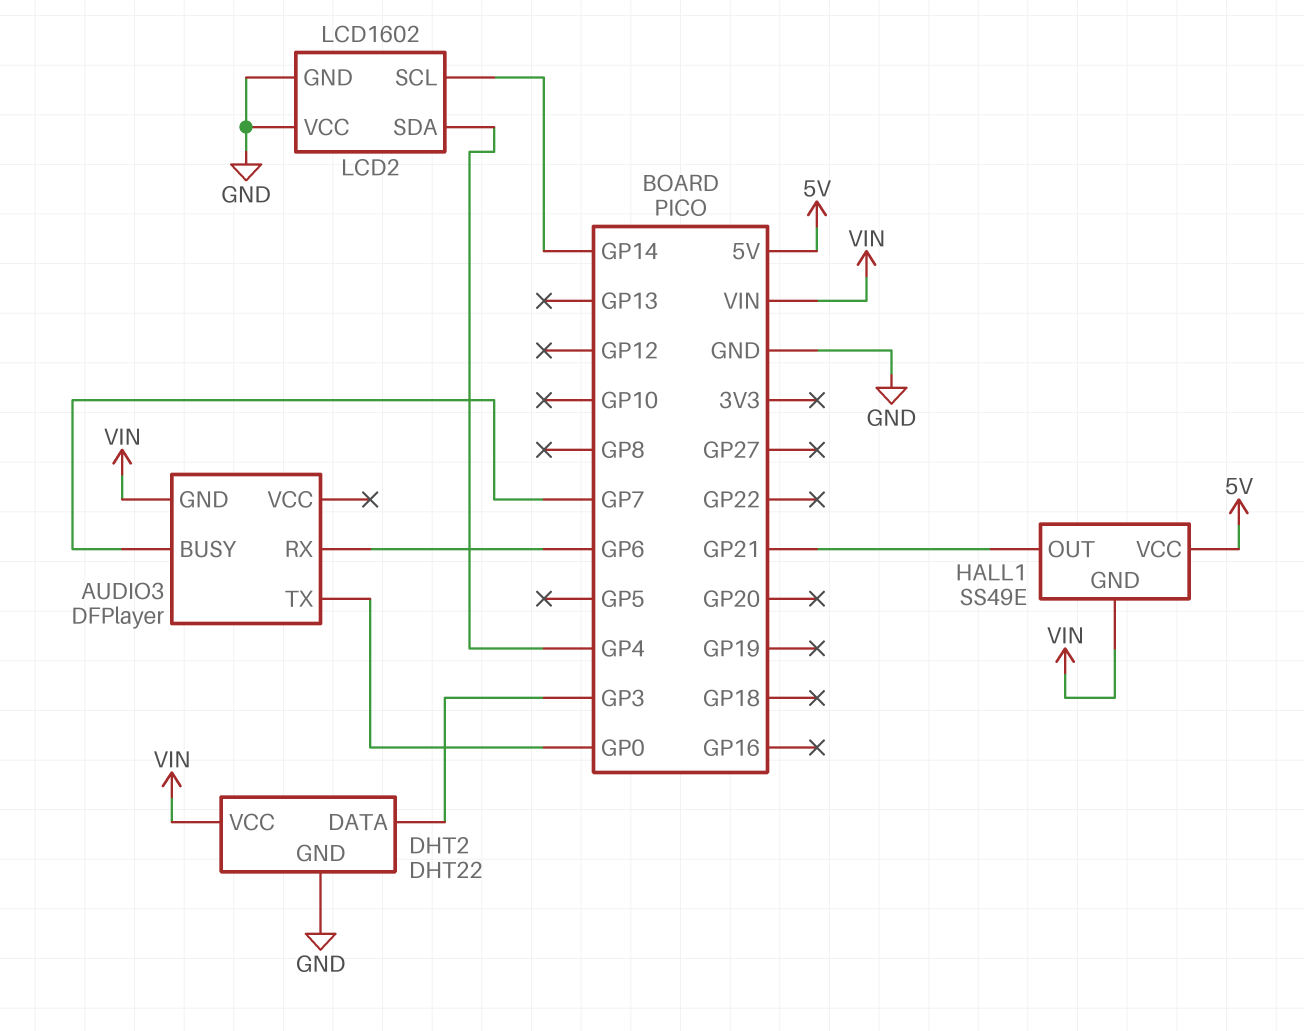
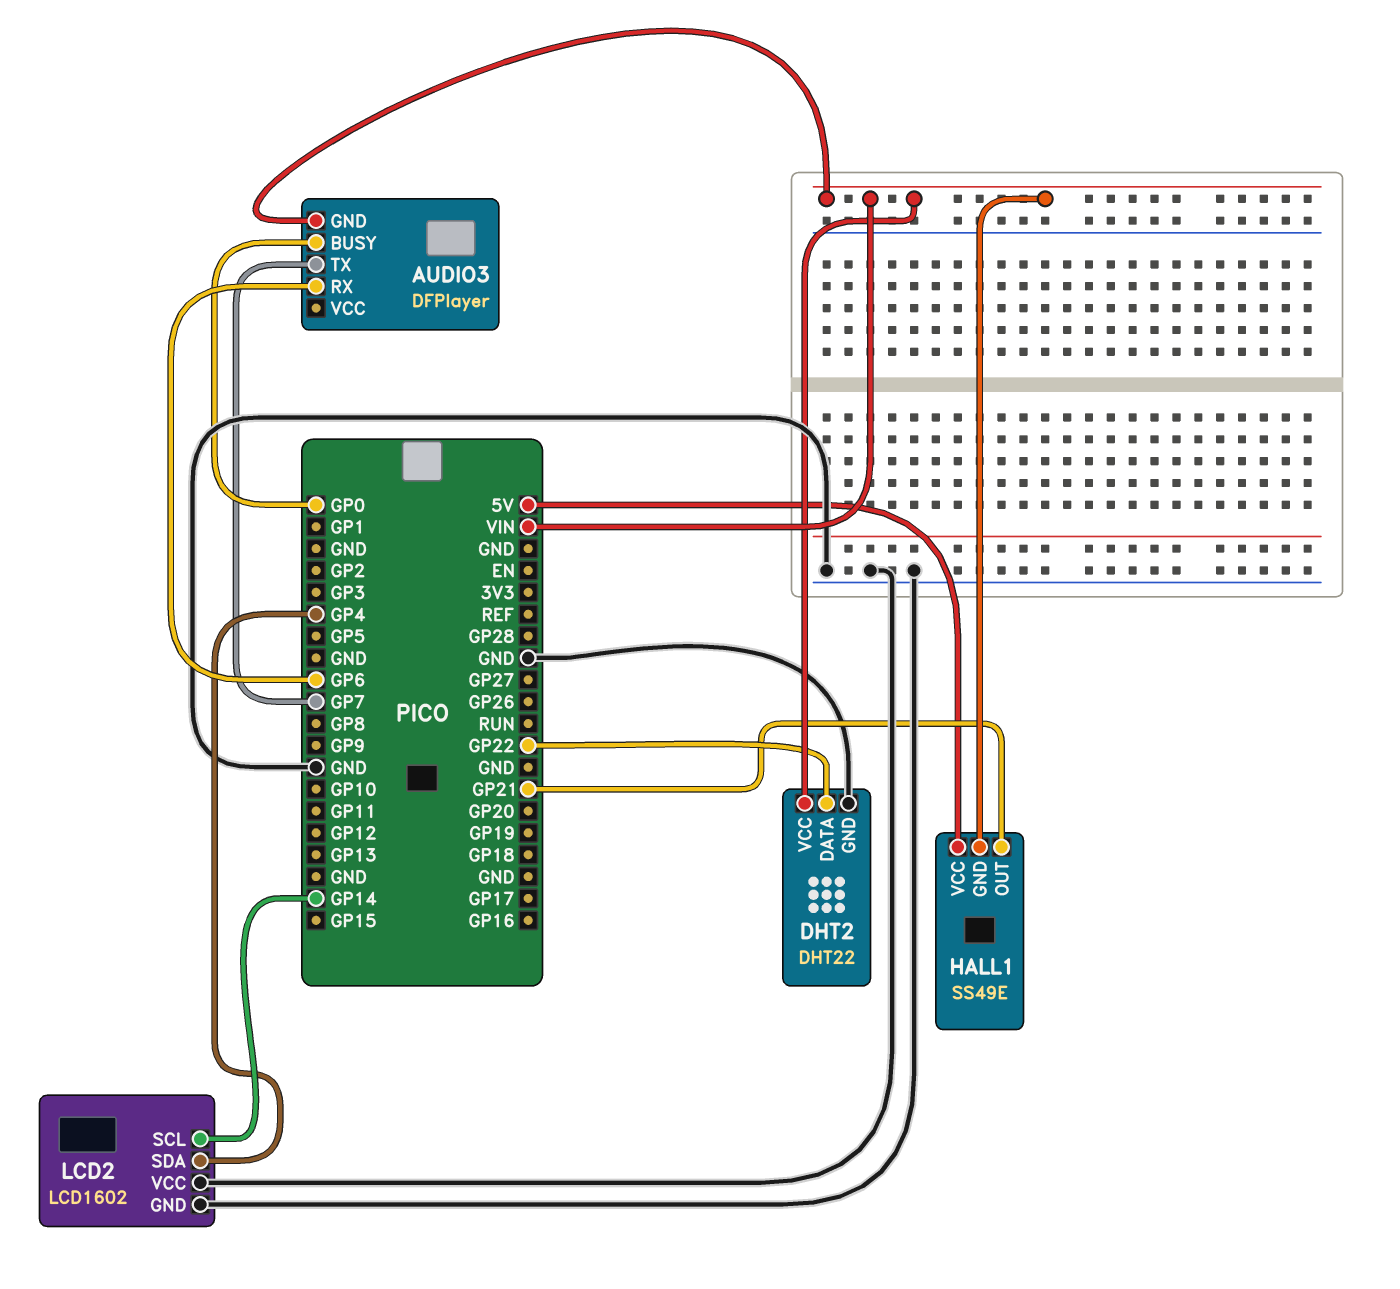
AUDIO3 pin BUSY: GP7 -> GP0
AUDIO3 pin TX: GP0 -> GP7
DHT2 pin DATA: GP3 -> GP22

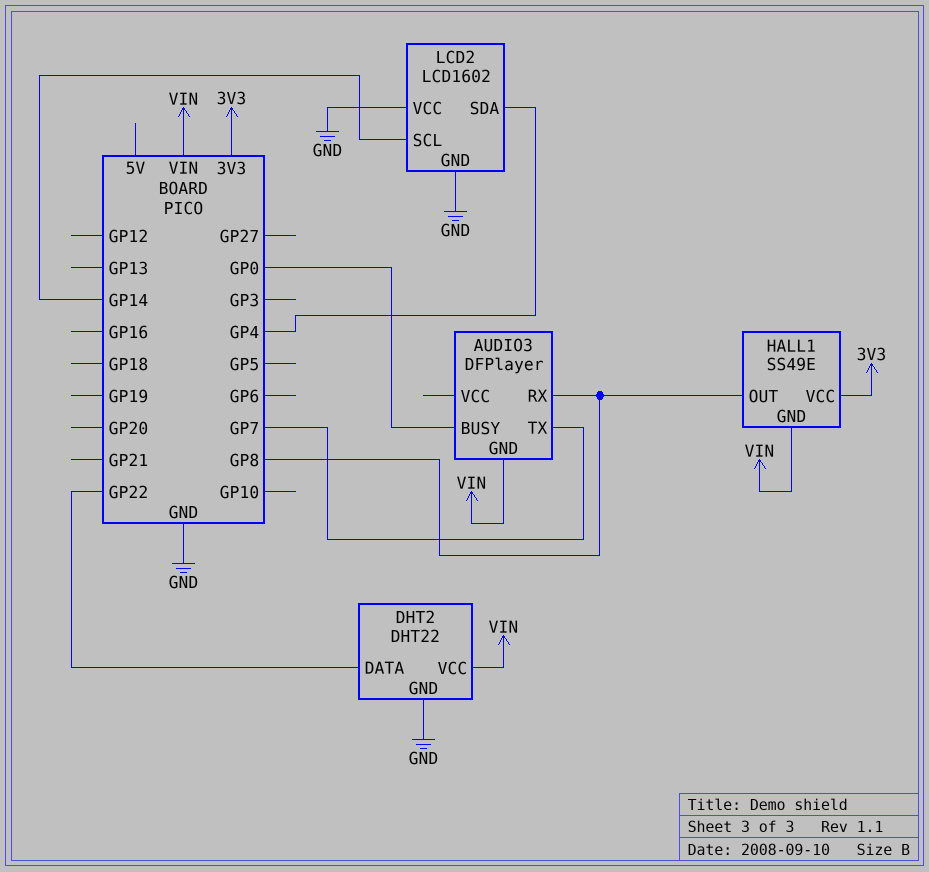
AUDIO3 pin RX: GP6 -> GP8
HALL1 pin OUT: GP21 -> GP8
HALL1 pin VCC: 5V -> 3V3

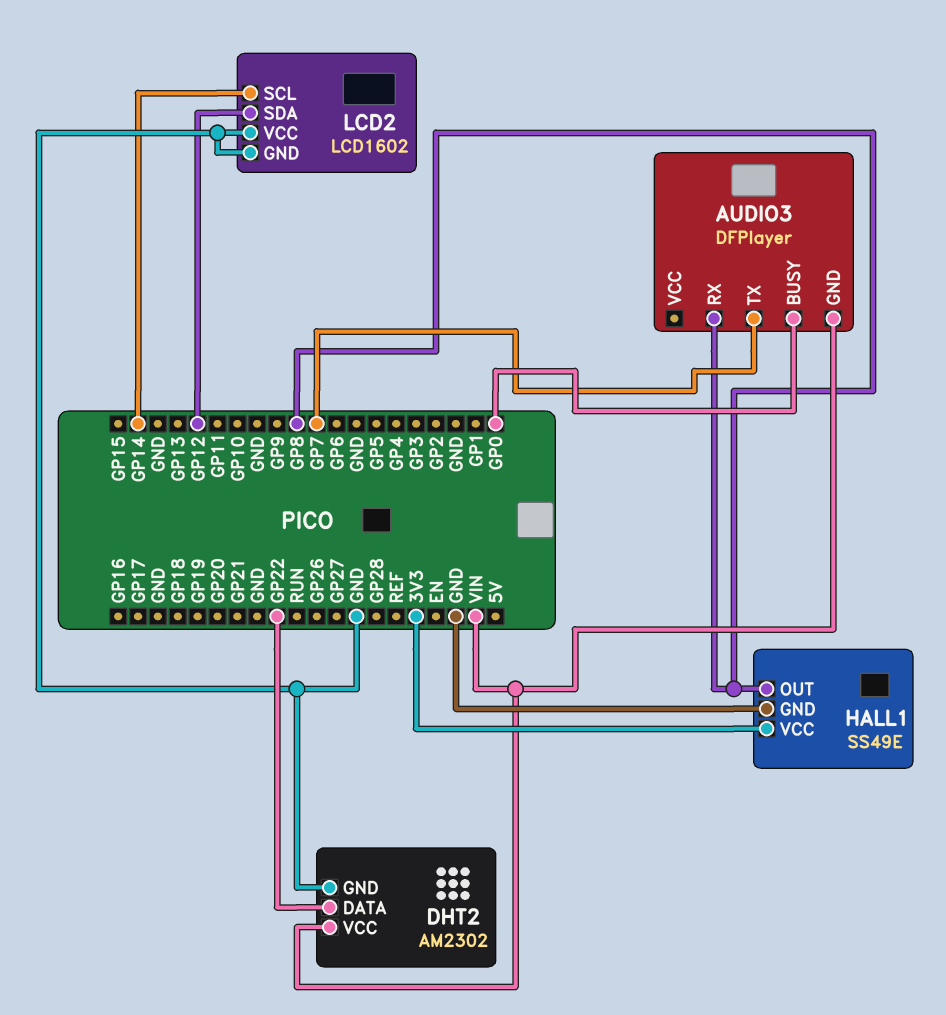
DHT2: DHT22 -> AM2302
HALL1 pin GND: VIN -> GND
LCD2 pin SDA: GP4 -> GP12

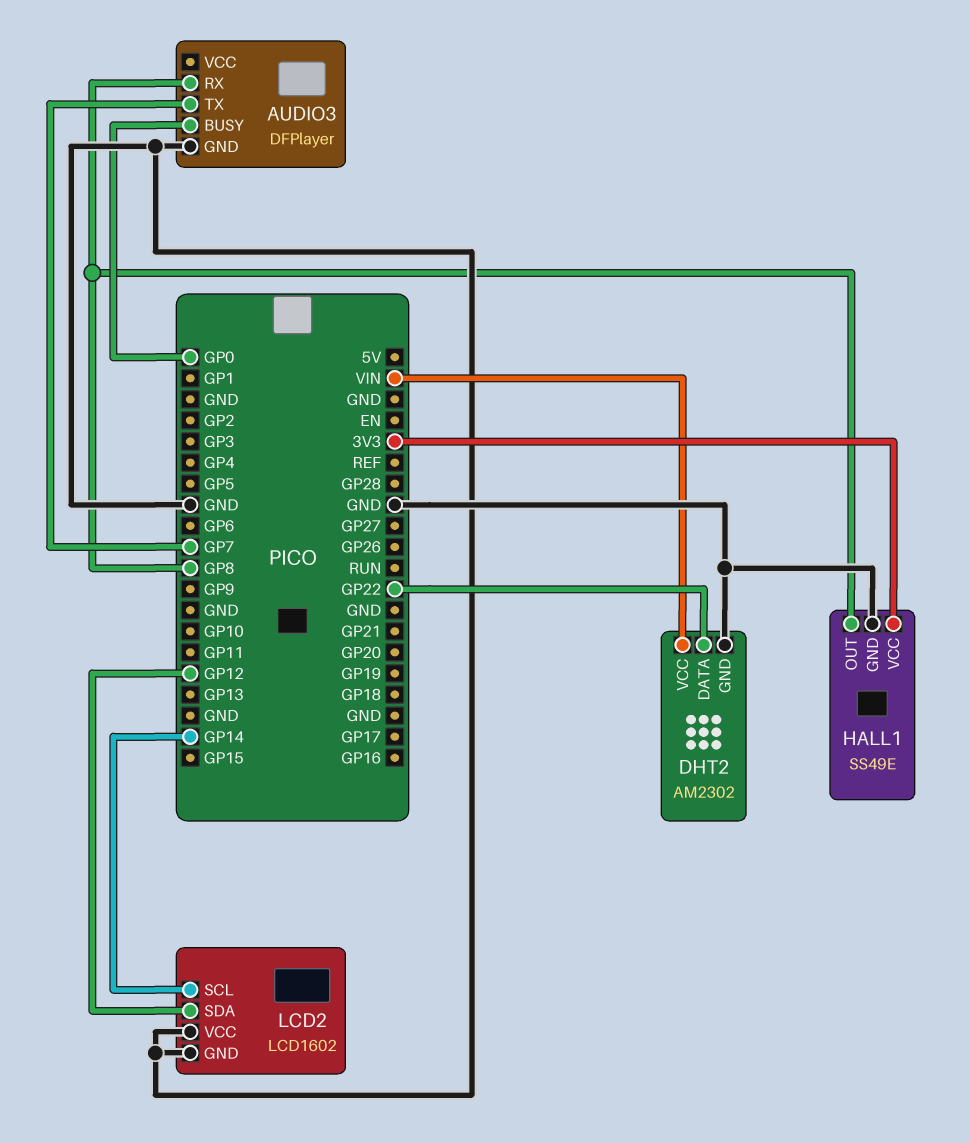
AUDIO3 pin GND: VIN -> GND

